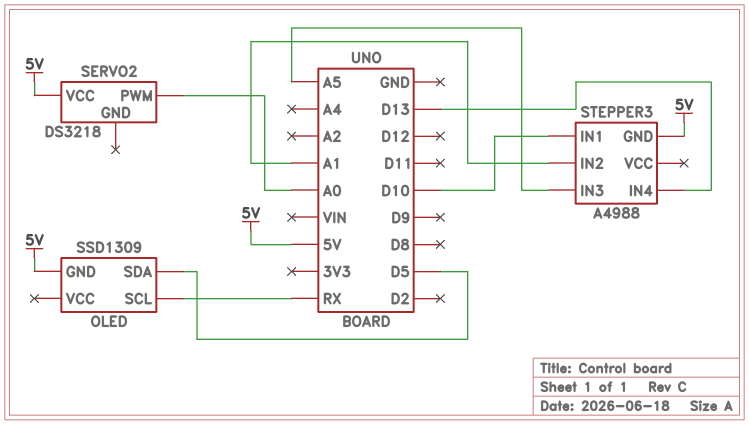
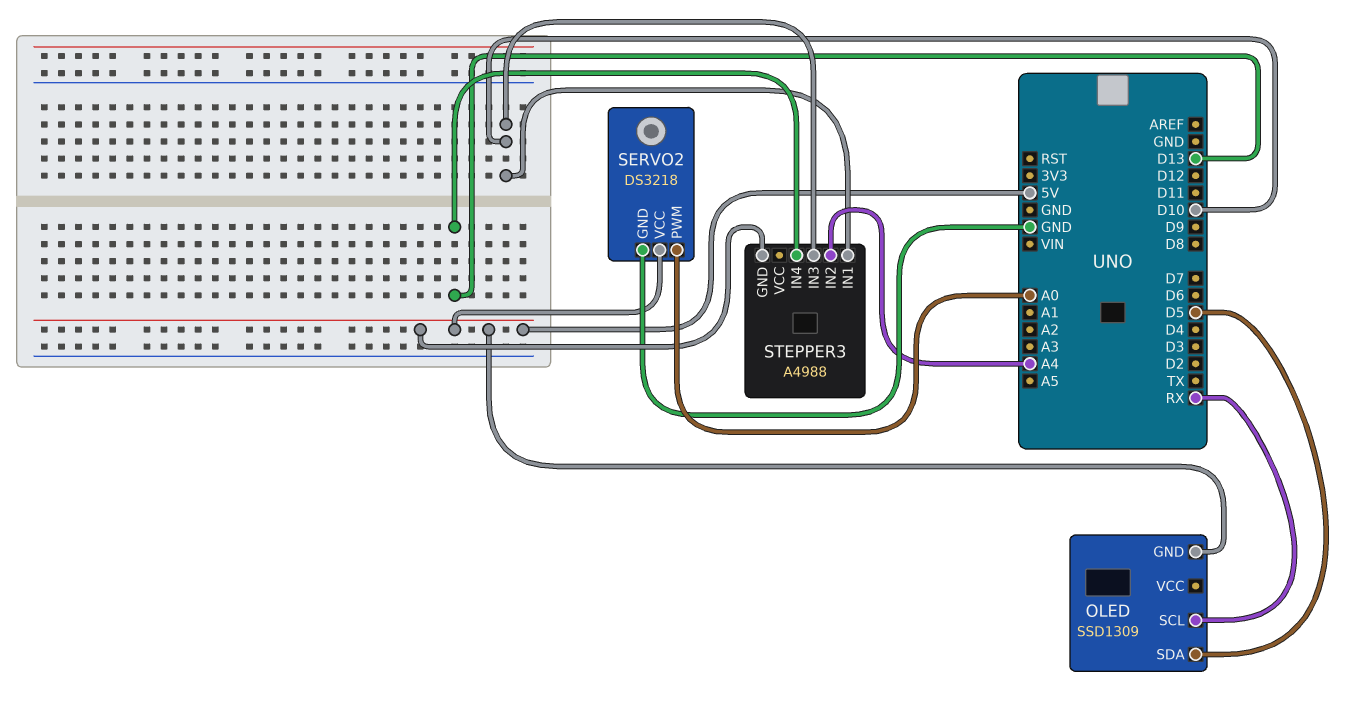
SERVO2 pin GND: none -> GND
STEPPER3 pin IN2: A1 -> A4
STEPPER3 pin IN3: A5 -> D10

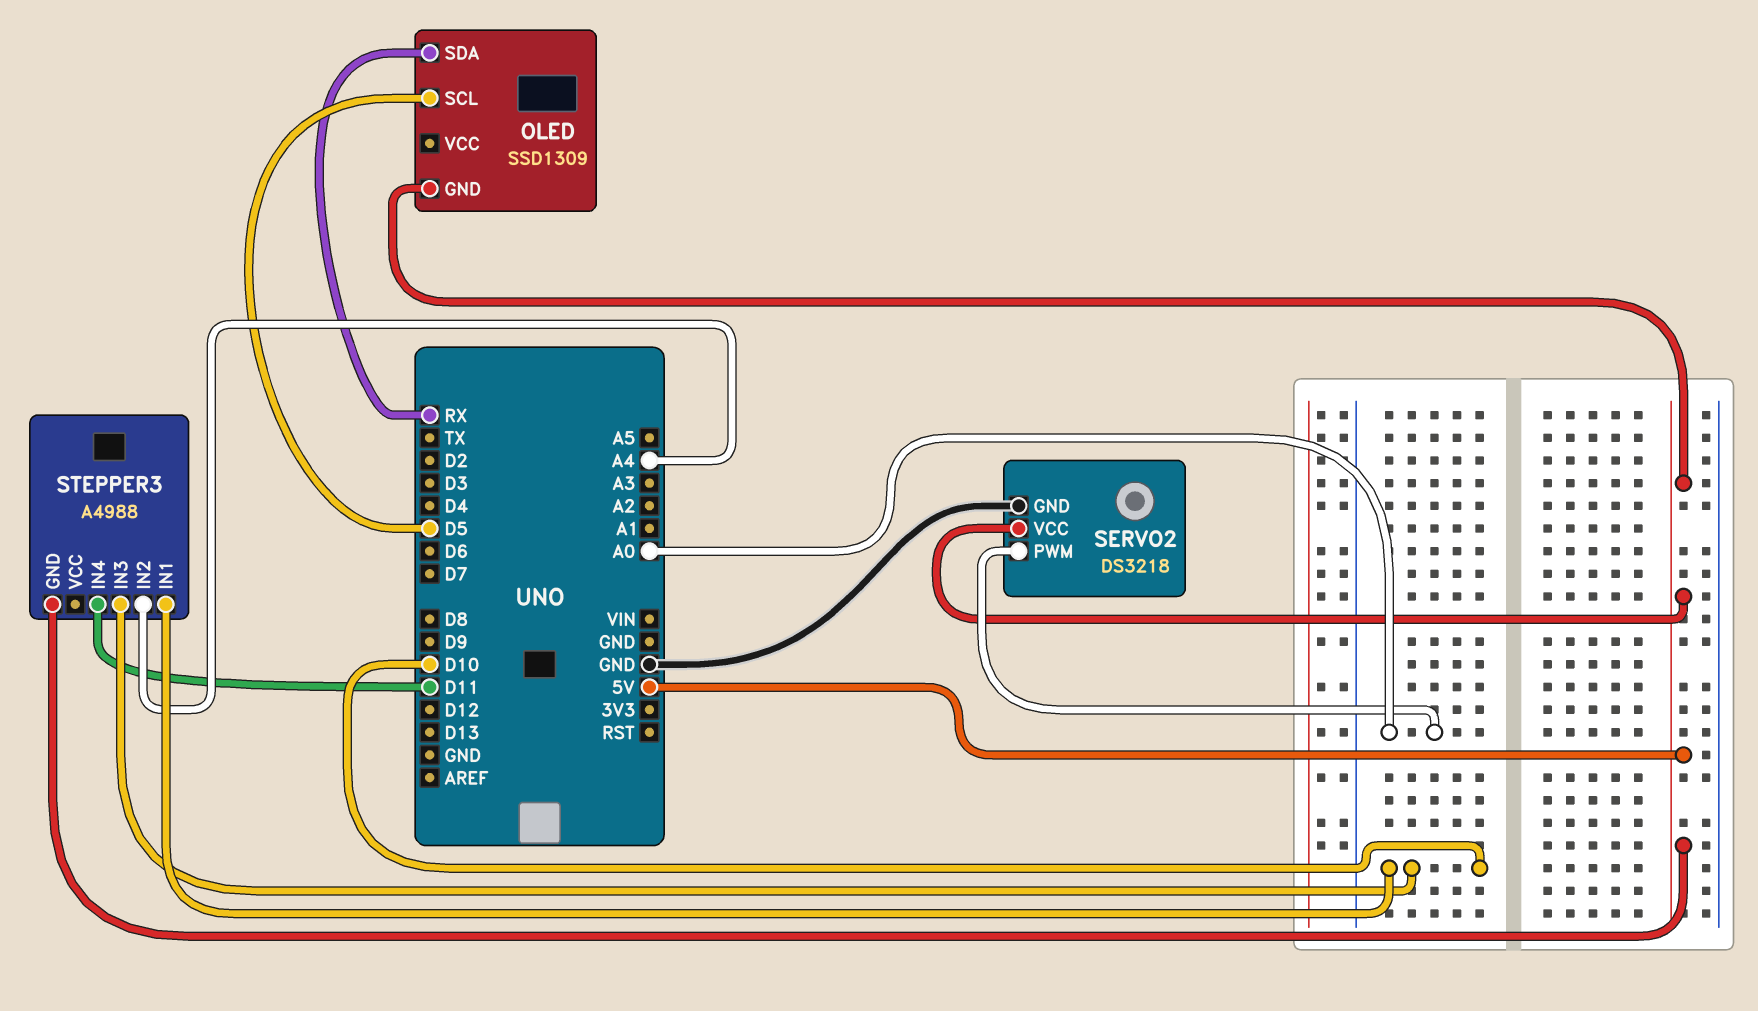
OLED pin SCL: RX -> D5
OLED pin SDA: D5 -> RX
STEPPER3 pin IN4: D13 -> D11

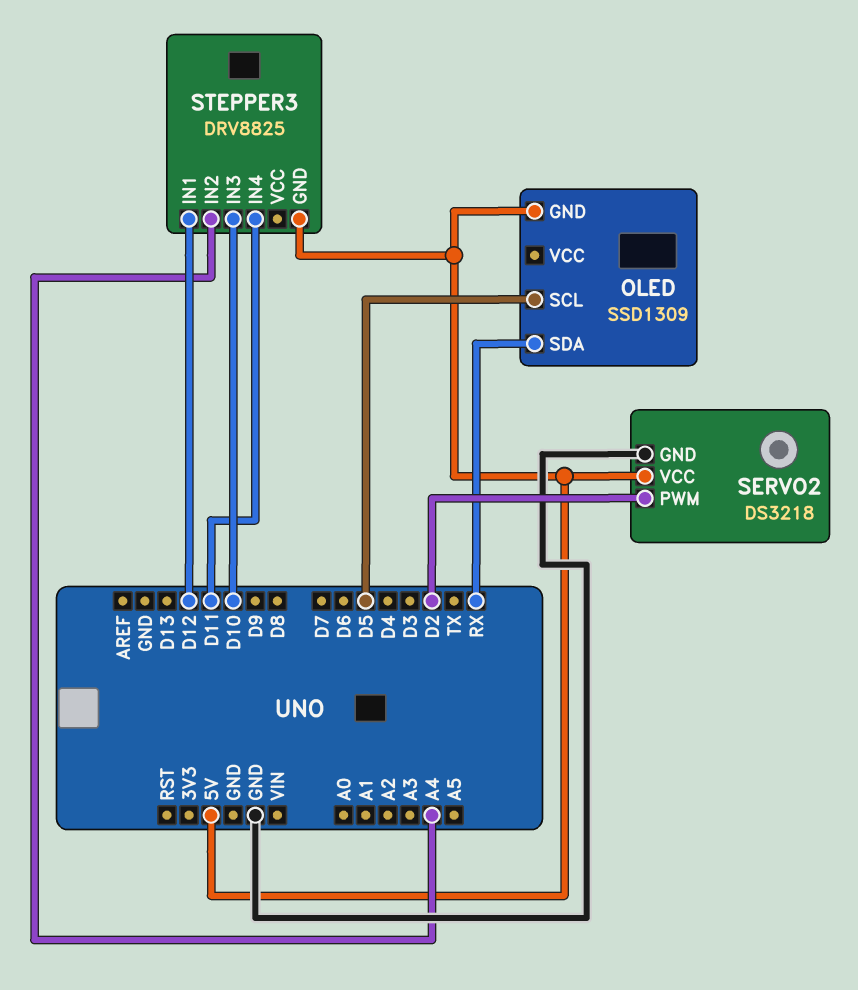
SERVO2 pin PWM: A0 -> D2
STEPPER3: A4988 -> DRV8825
STEPPER3 pin IN1: D10 -> D12

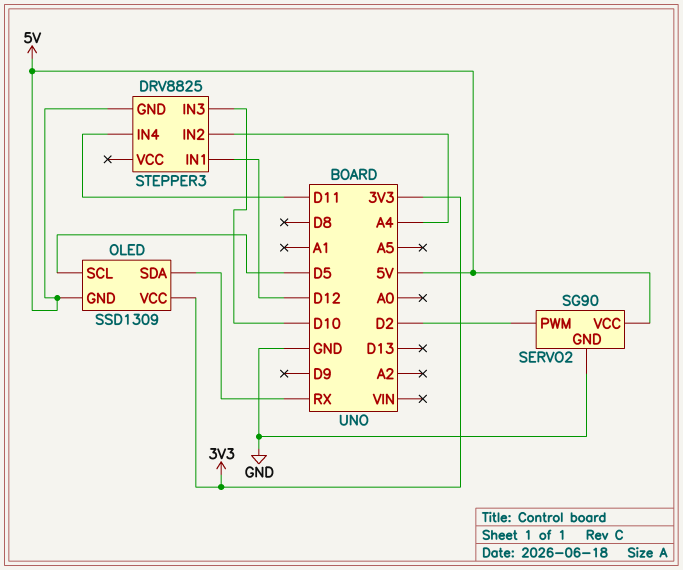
OLED pin VCC: none -> 3V3
SERVO2: DS3218 -> SG90

